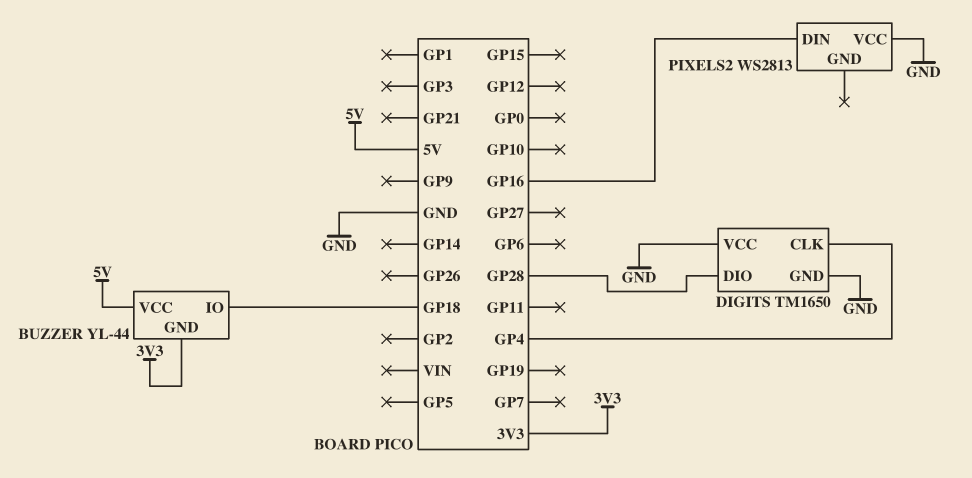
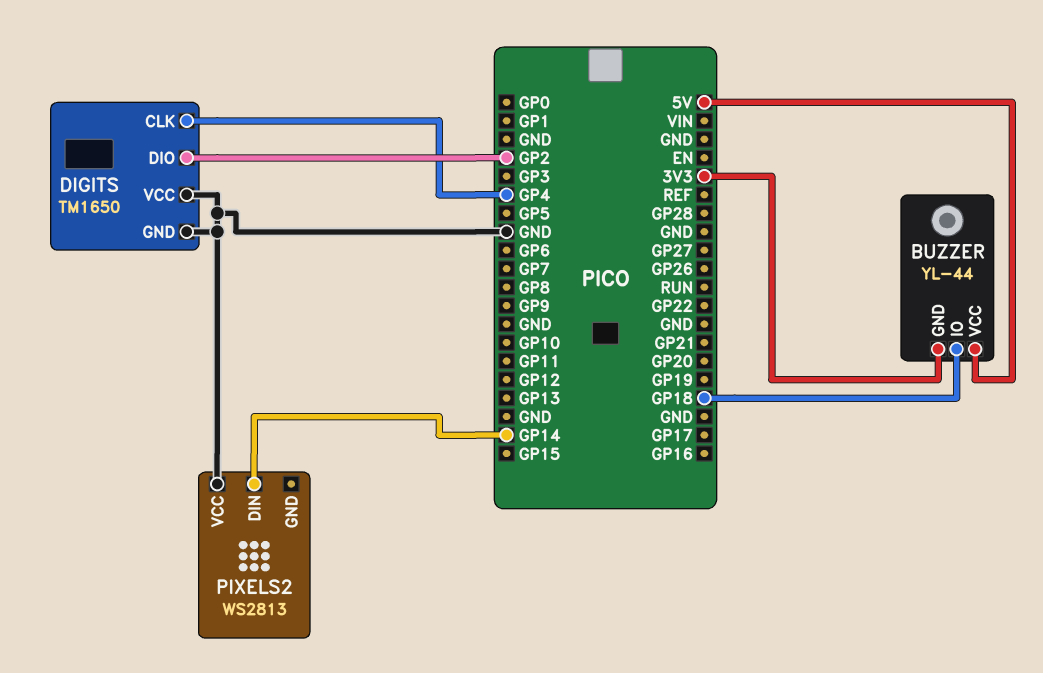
DIGITS pin DIO: GP28 -> GP2
PIXELS2 pin DIN: GP16 -> GP14

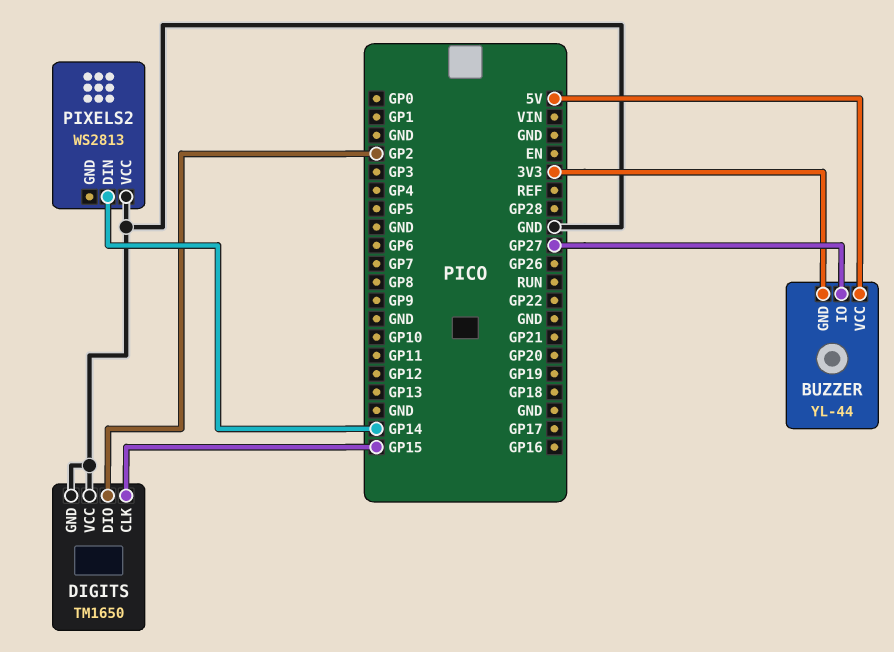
BUZZER pin IO: GP18 -> GP27
DIGITS pin CLK: GP4 -> GP15

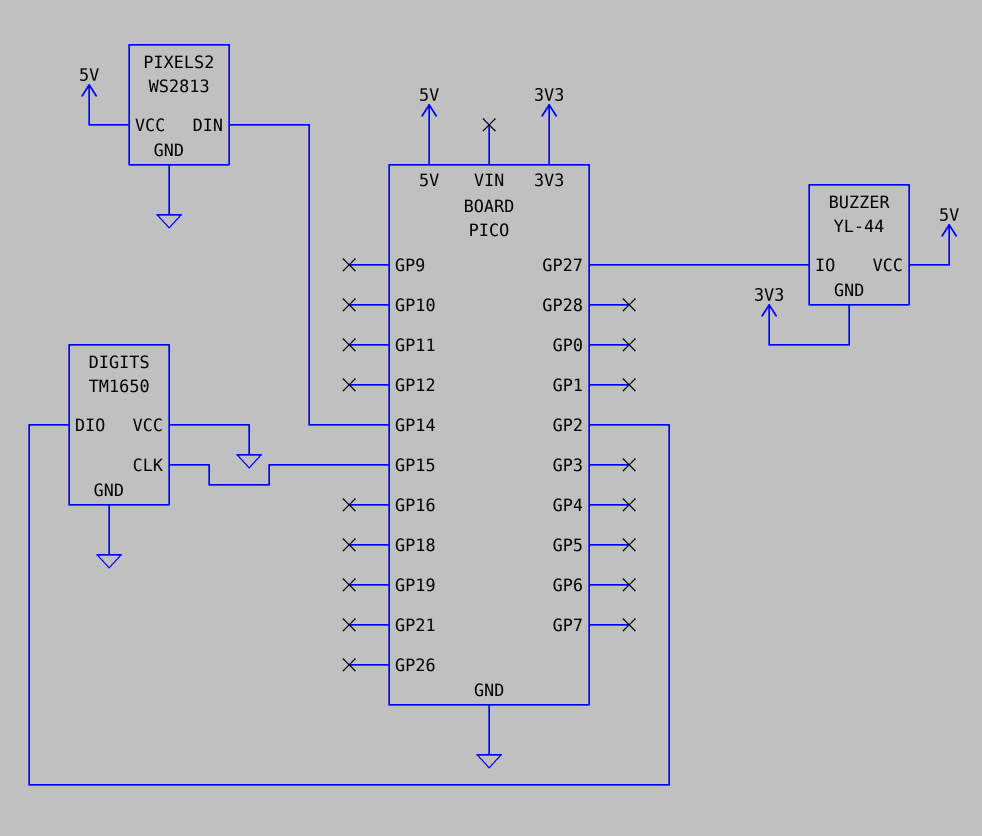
PIXELS2 pin GND: none -> GND
PIXELS2 pin VCC: GND -> 5V

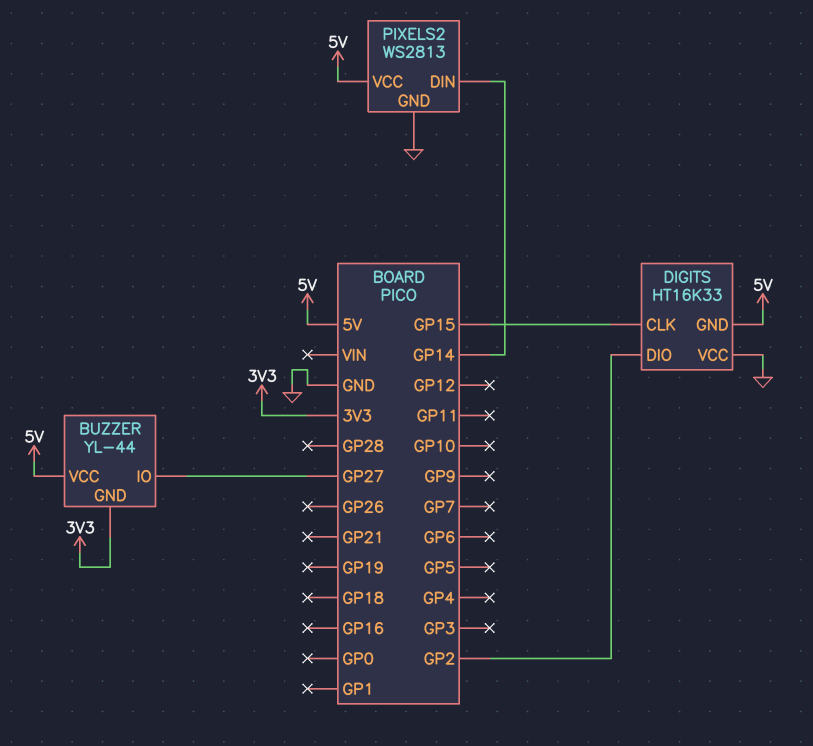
DIGITS: TM1650 -> HT16K33
DIGITS pin GND: GND -> 5V

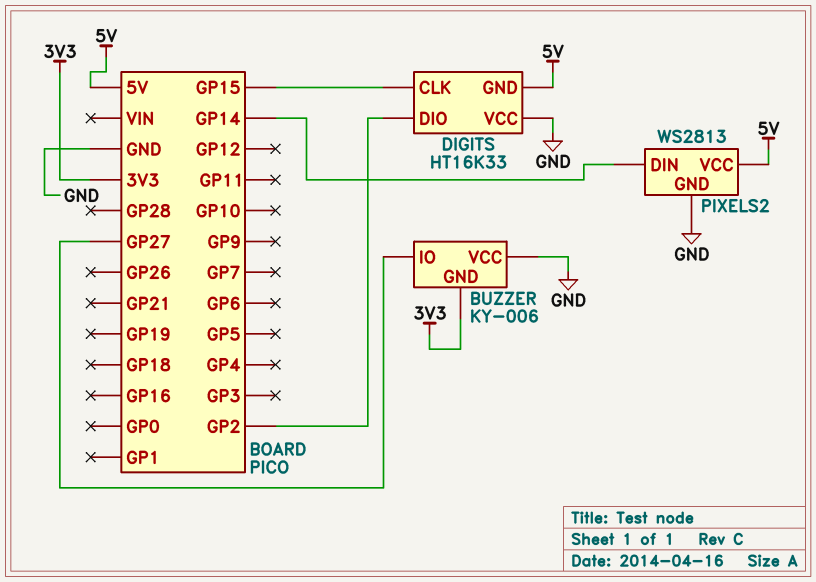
BUZZER: YL-44 -> KY-006
BUZZER pin VCC: 5V -> GND

